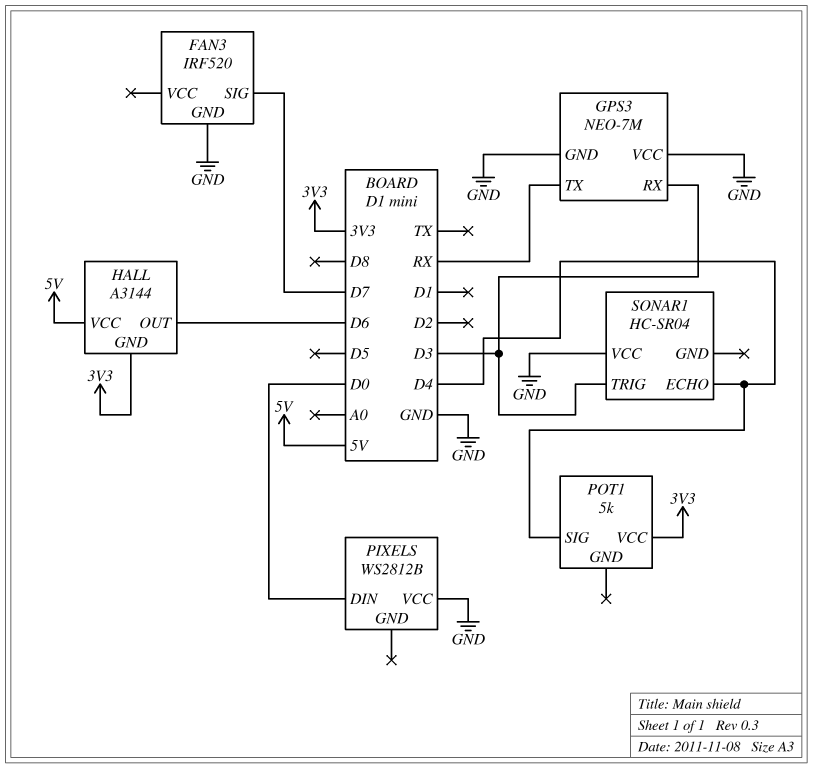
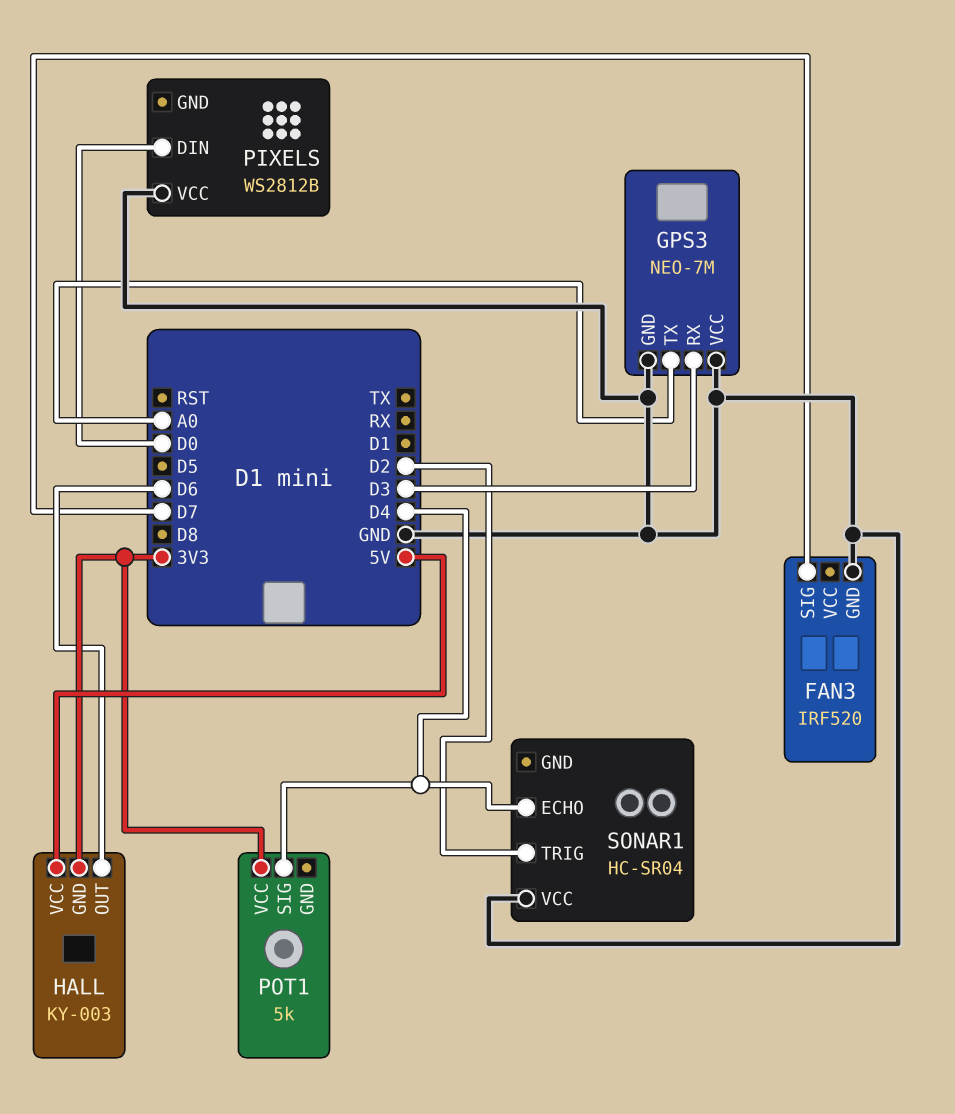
GPS3 pin TX: RX -> A0
HALL: A3144 -> KY-003
SONAR1 pin TRIG: D3 -> D2

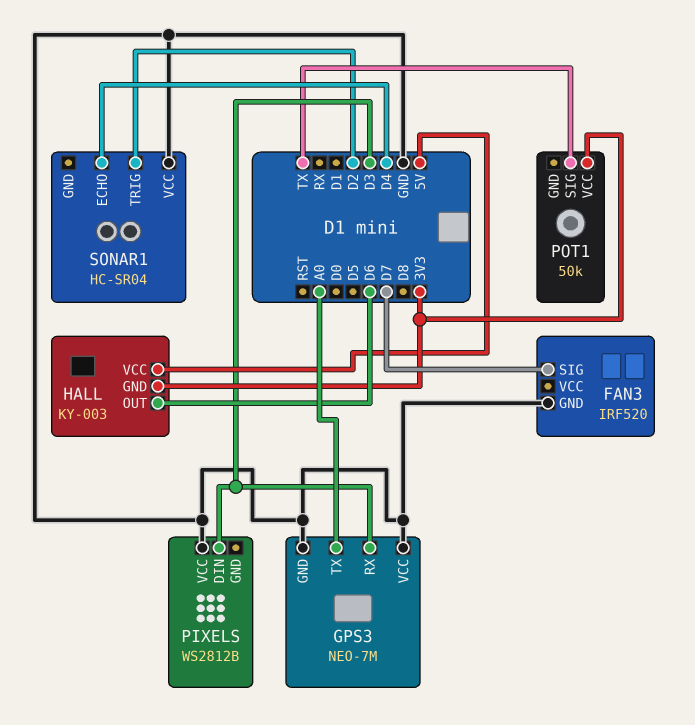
PIXELS pin DIN: D0 -> D3
POT1: 5k -> 50k
POT1 pin SIG: D4 -> TX

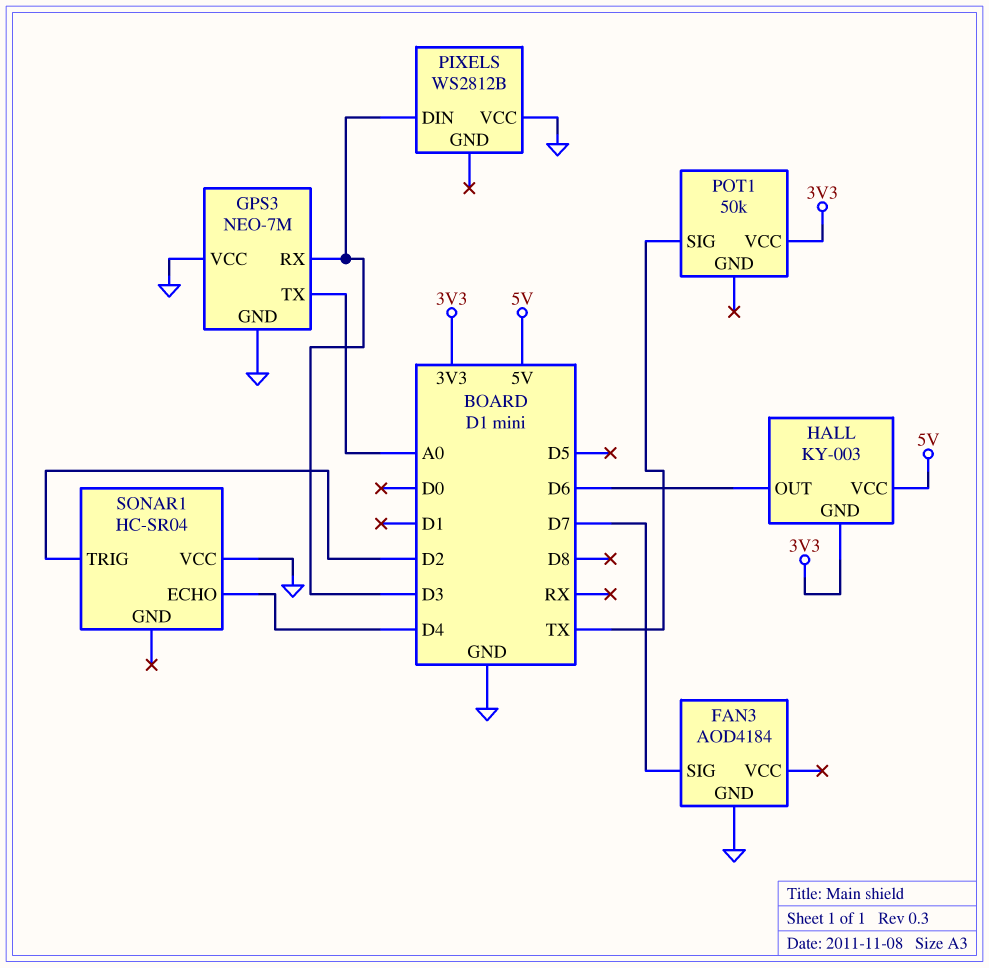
FAN3: IRF520 -> AOD4184

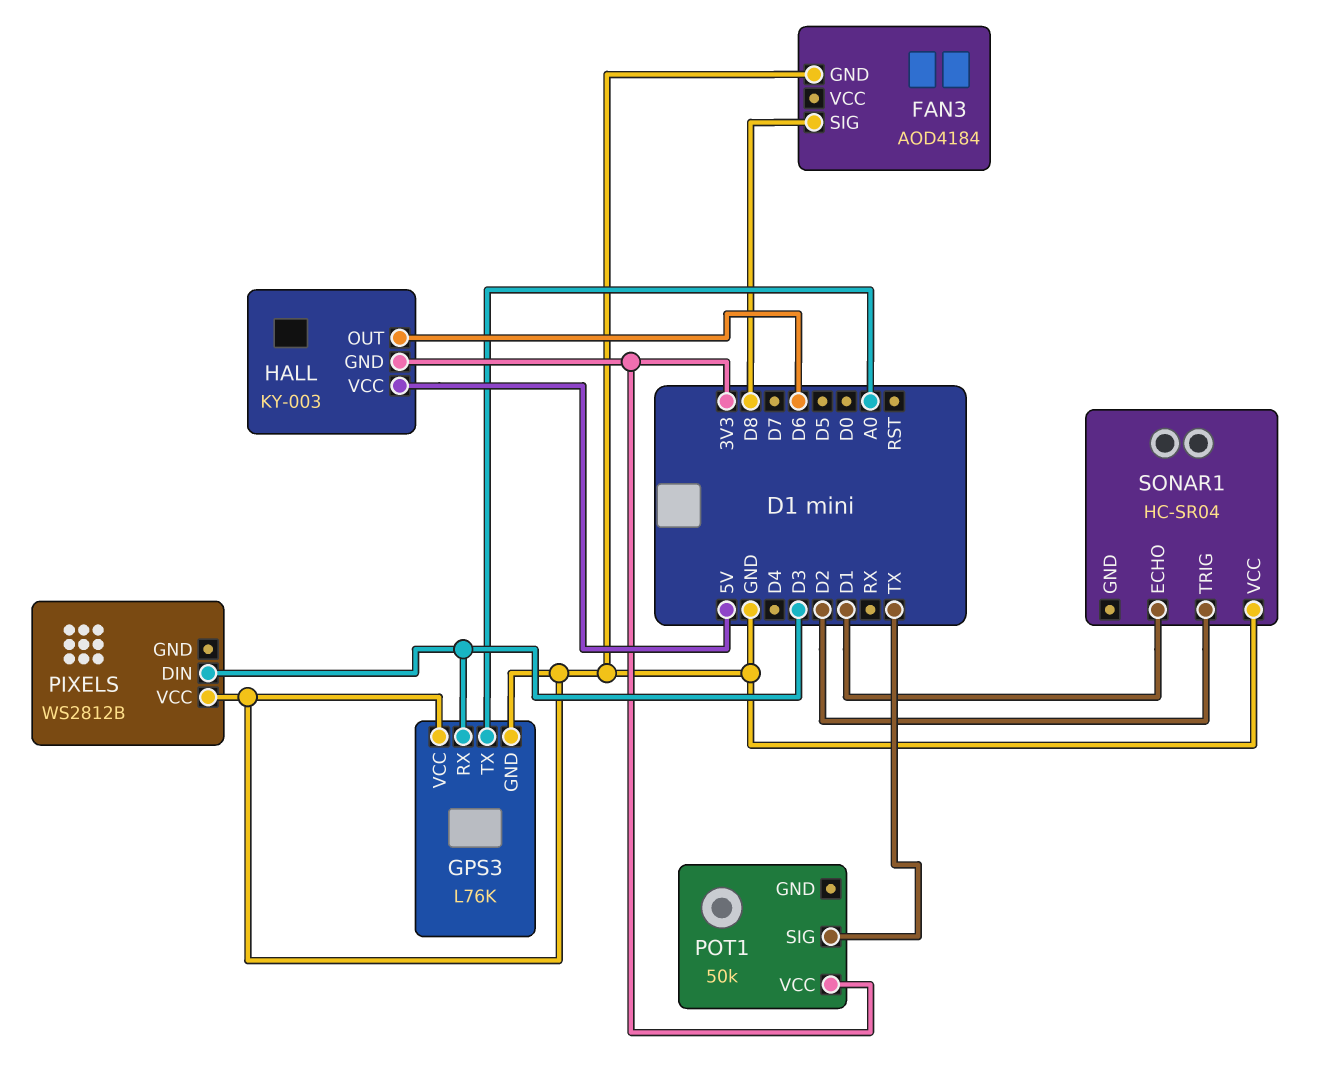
FAN3 pin SIG: D7 -> D8
GPS3: NEO-7M -> L76K
SONAR1 pin ECHO: D4 -> D1

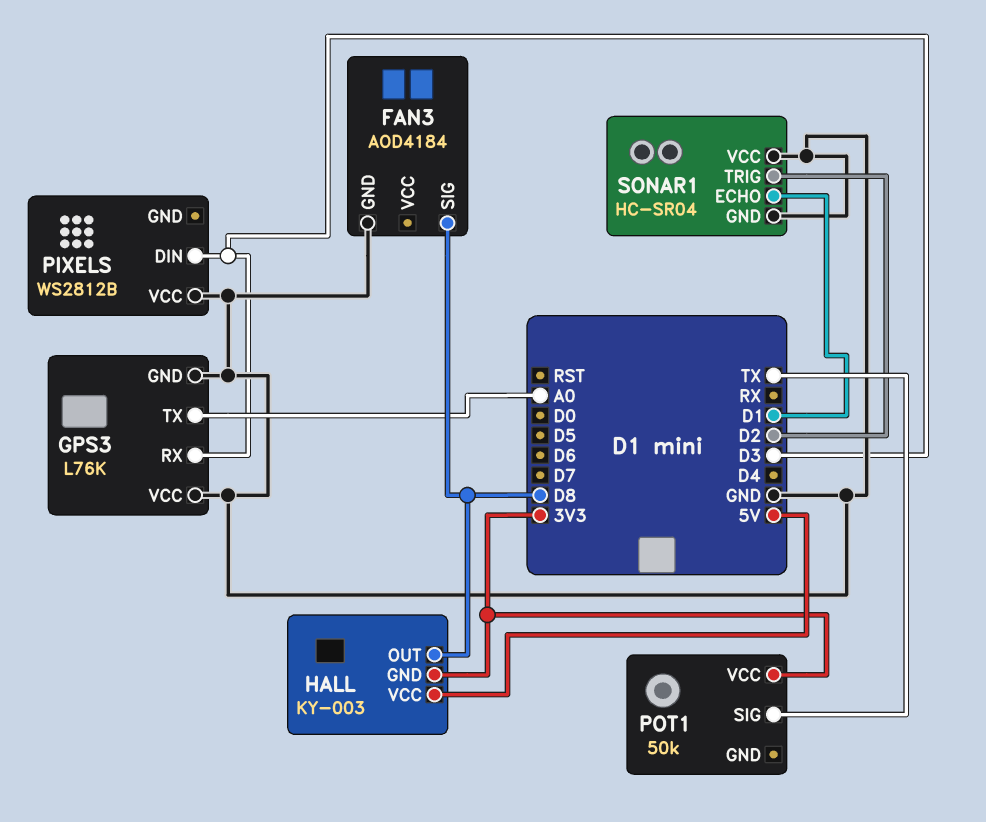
HALL pin OUT: D6 -> D8
SONAR1 pin GND: none -> GND

